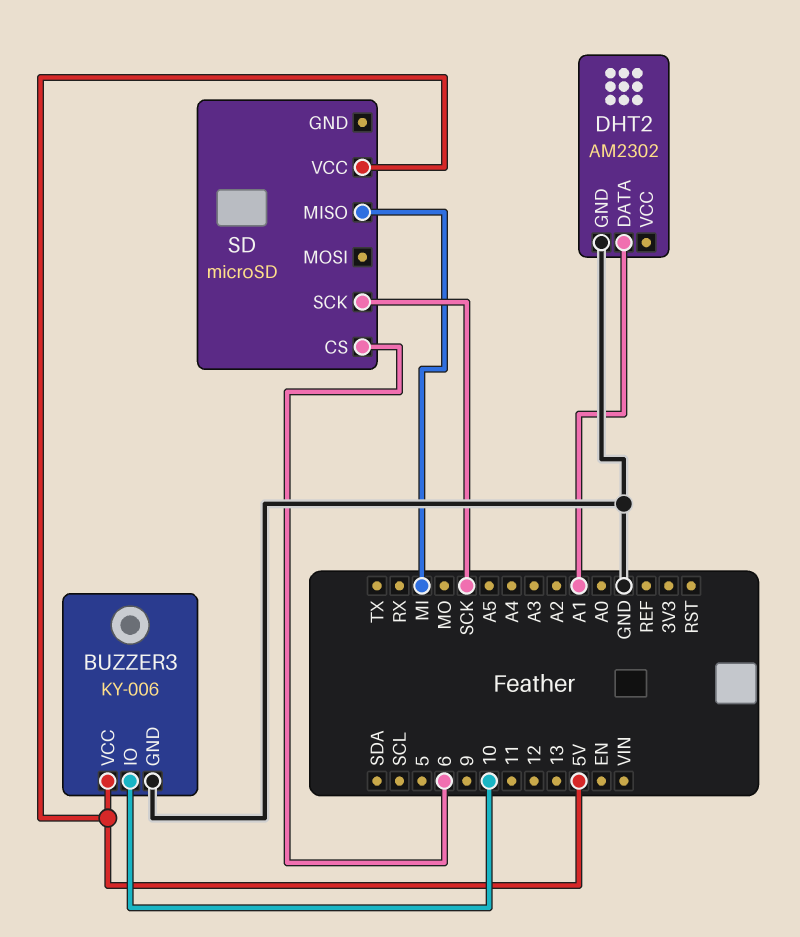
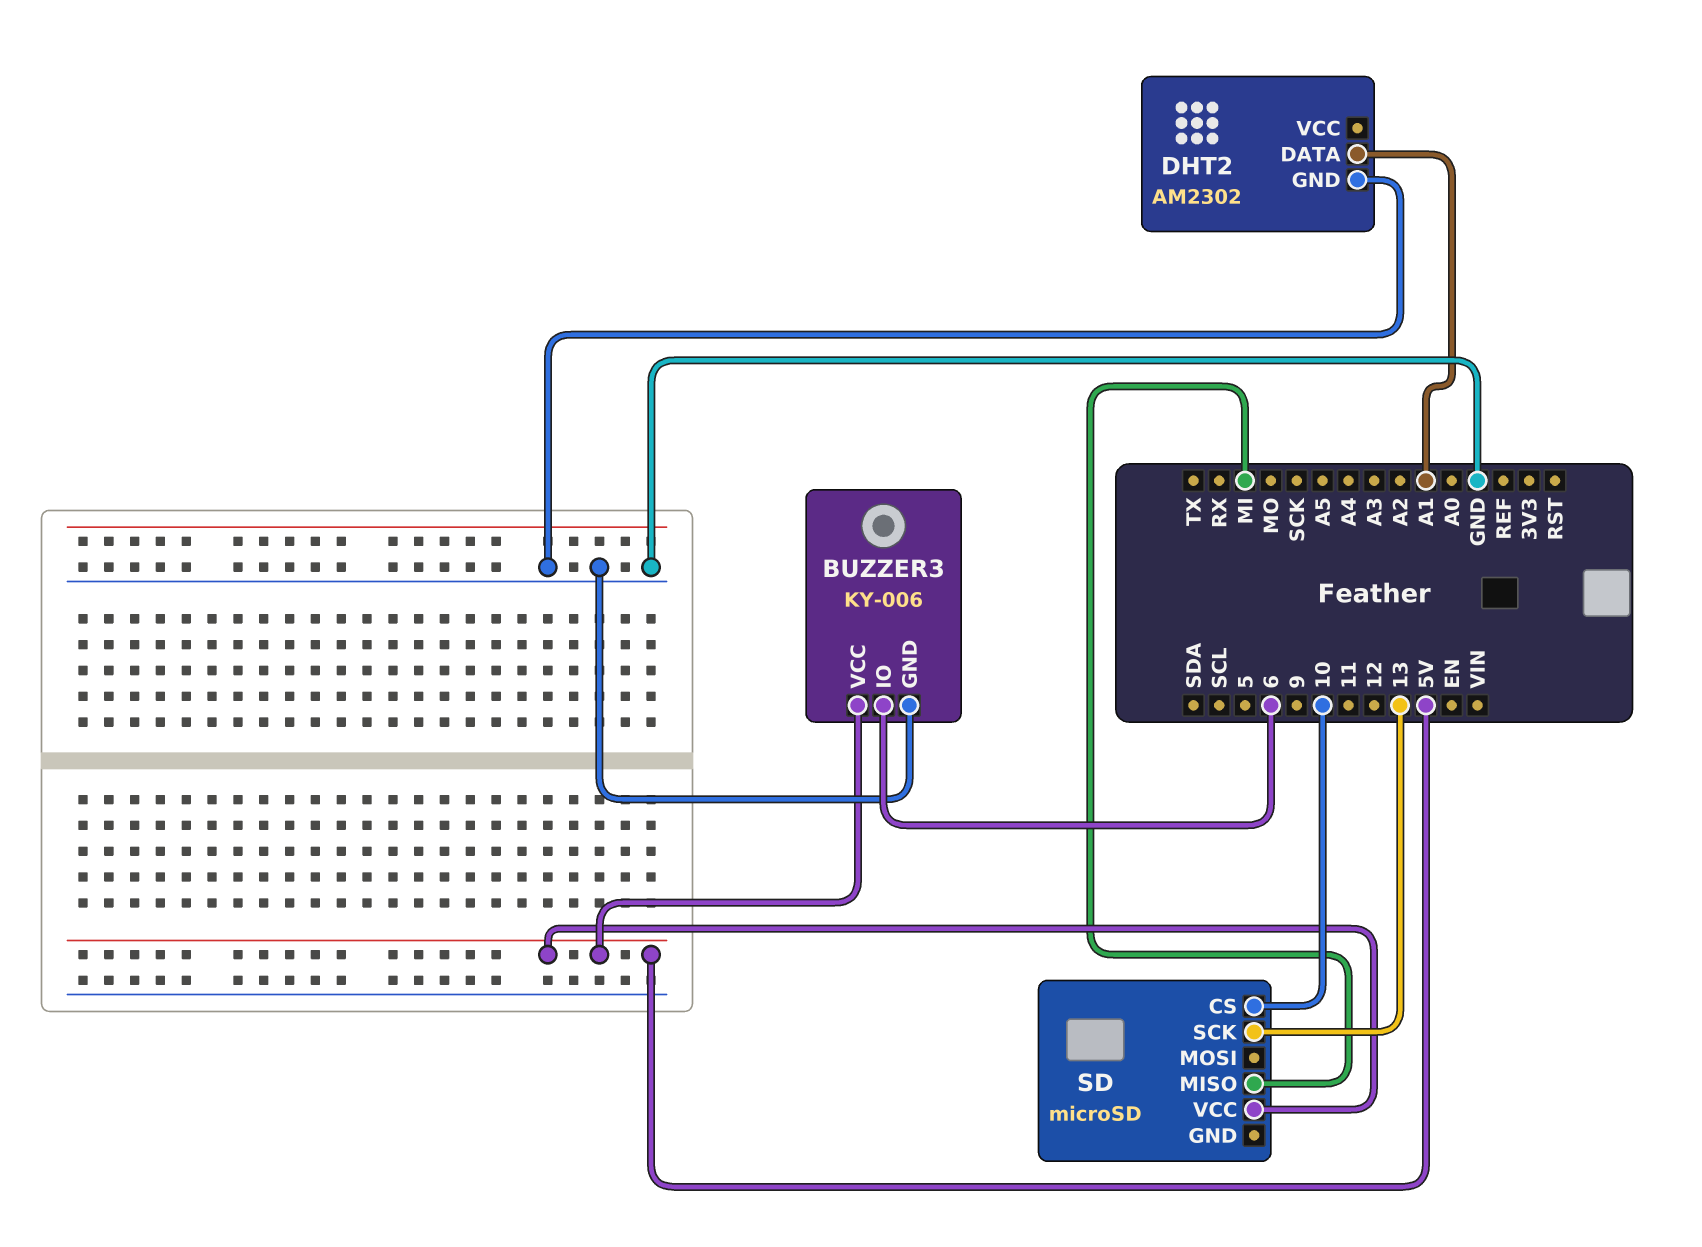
BUZZER3 pin IO: 10 -> 6
SD pin CS: 6 -> 10
SD pin SCK: SCK -> 13

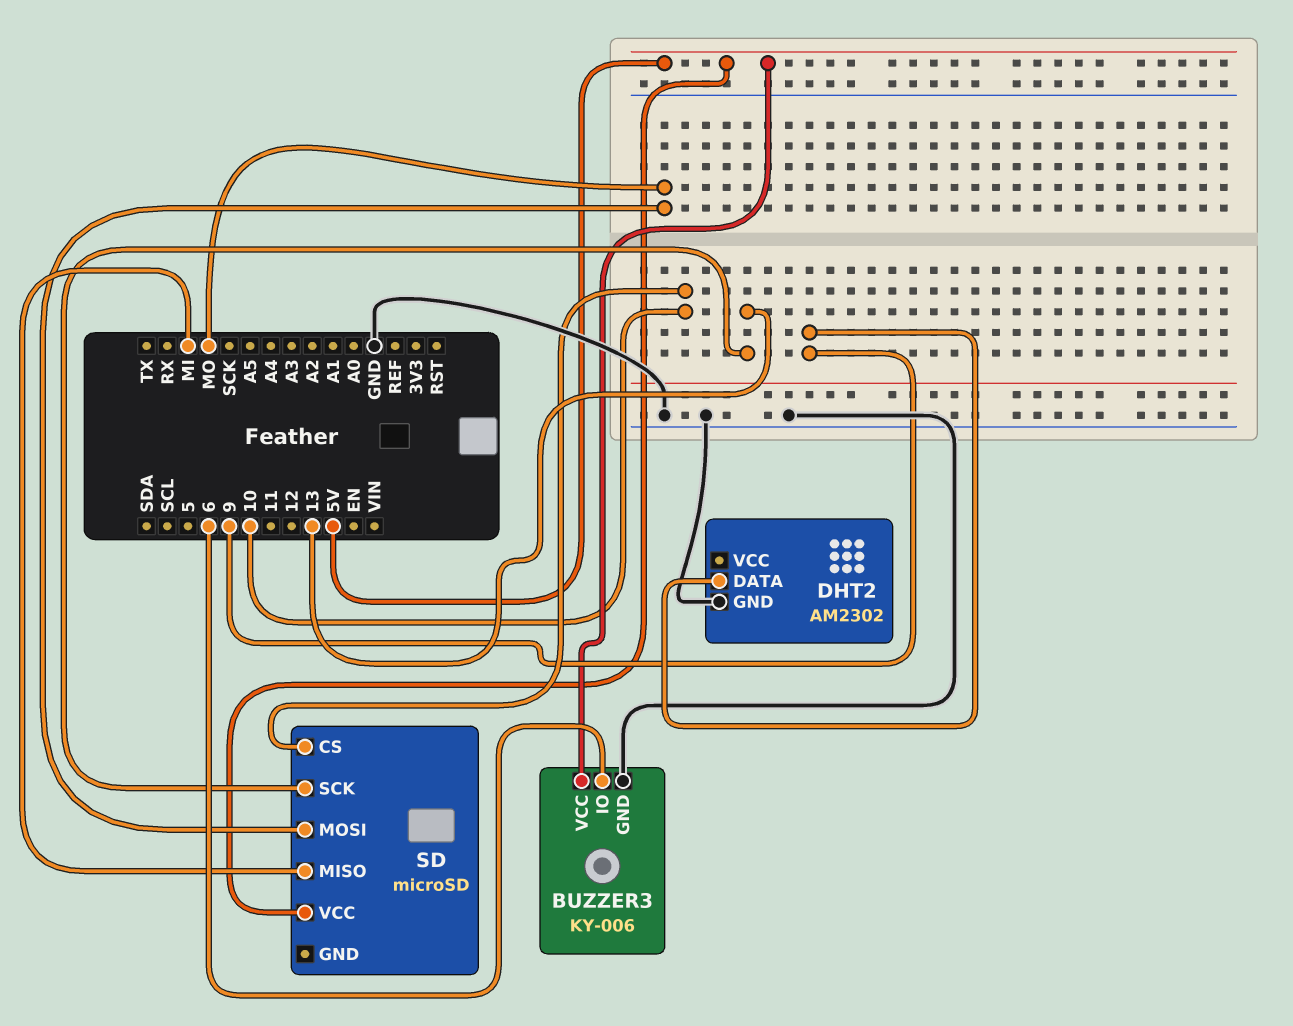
DHT2 pin DATA: A1 -> 9
SD pin MOSI: none -> MO

